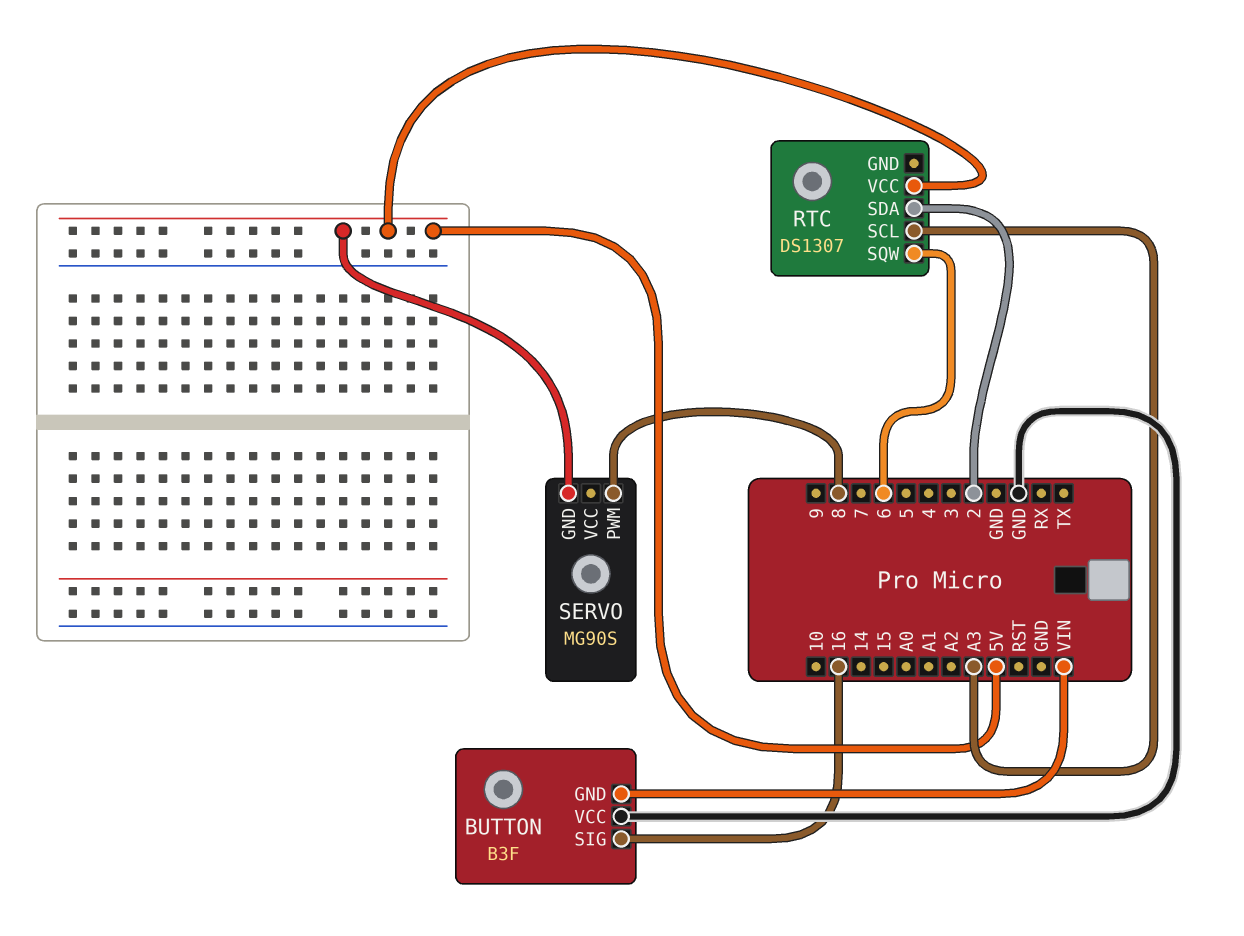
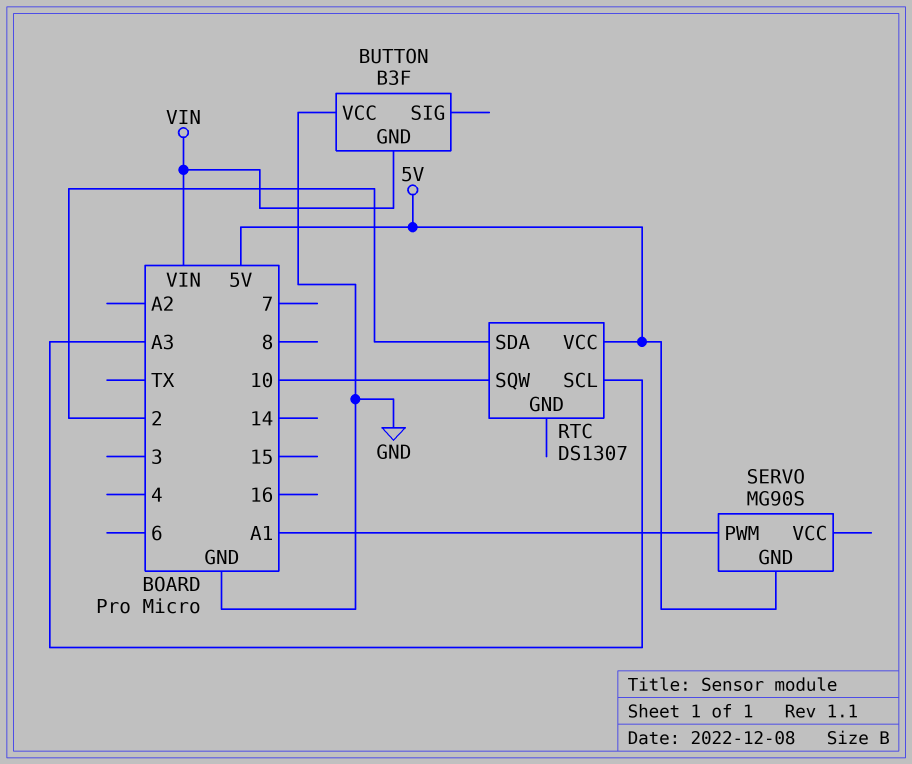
BUTTON pin SIG: 16 -> none
RTC pin SQW: 6 -> 10
SERVO pin PWM: 8 -> A1

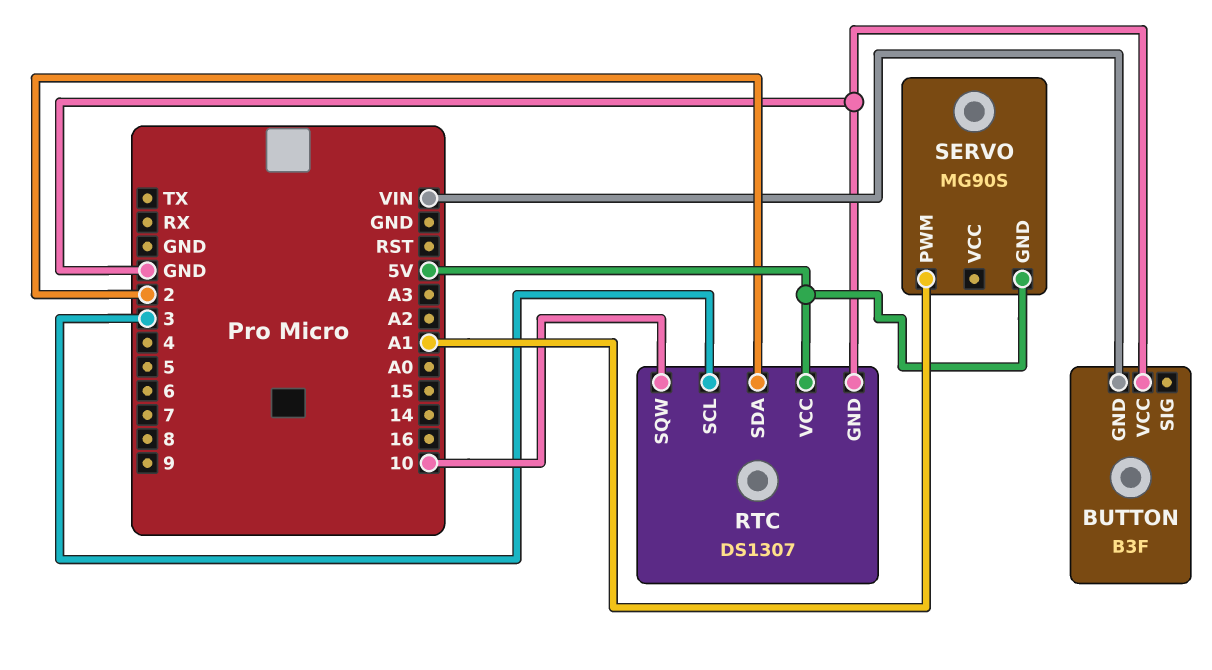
RTC pin GND: none -> GND
RTC pin SCL: A3 -> 3

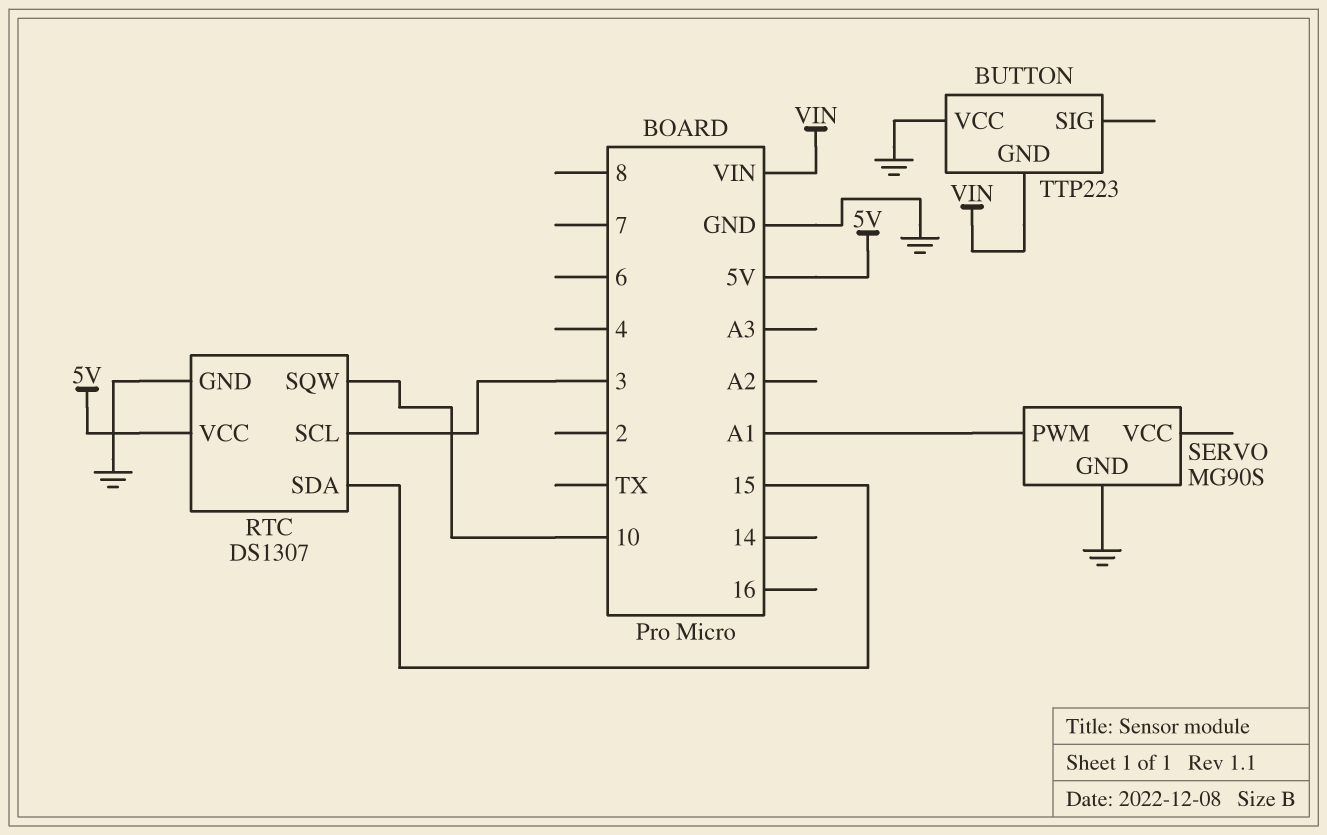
BUTTON: B3F -> TTP223
RTC pin SDA: 2 -> 15
SERVO pin GND: 5V -> GND

